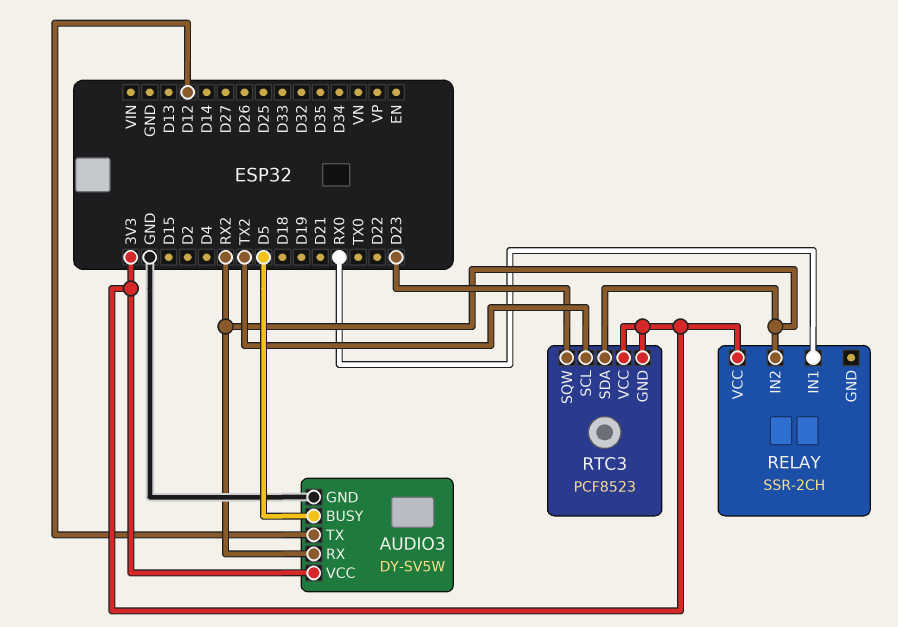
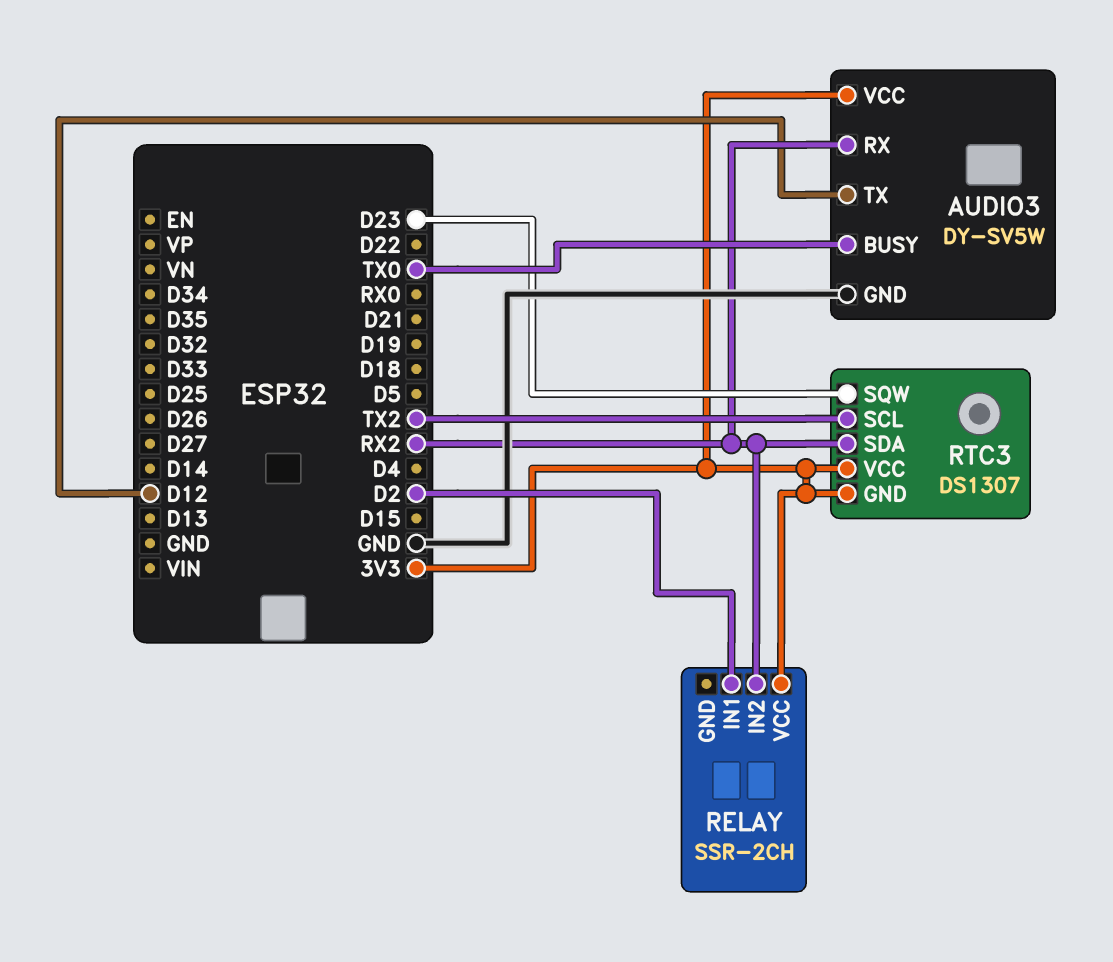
AUDIO3 pin BUSY: D5 -> TX0
RELAY pin IN1: RX0 -> D2
RTC3: PCF8523 -> DS1307

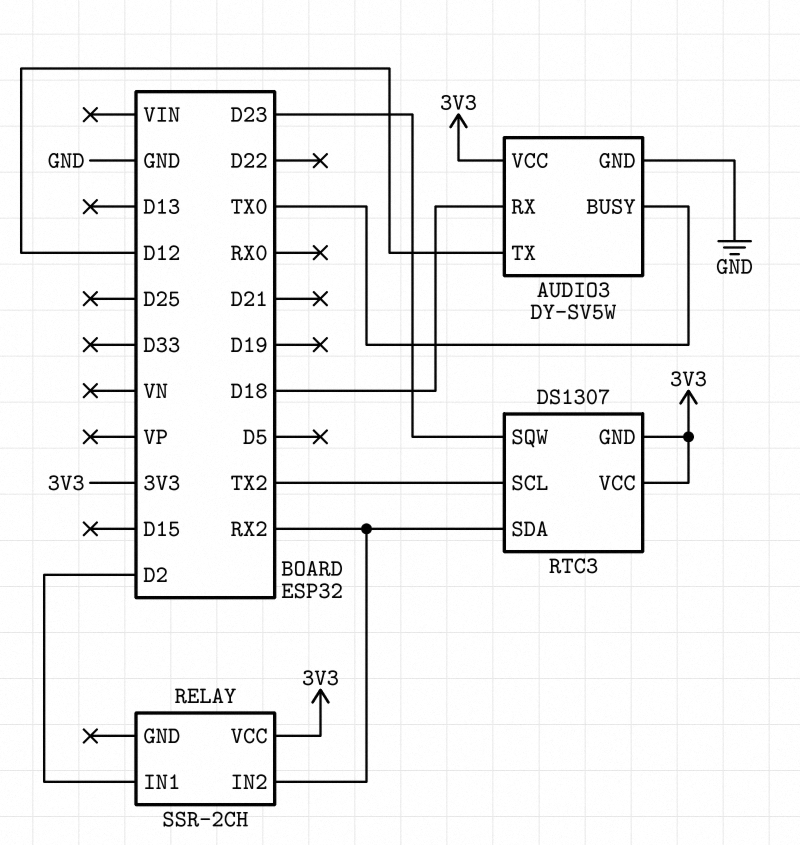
AUDIO3 pin RX: RX2 -> D18

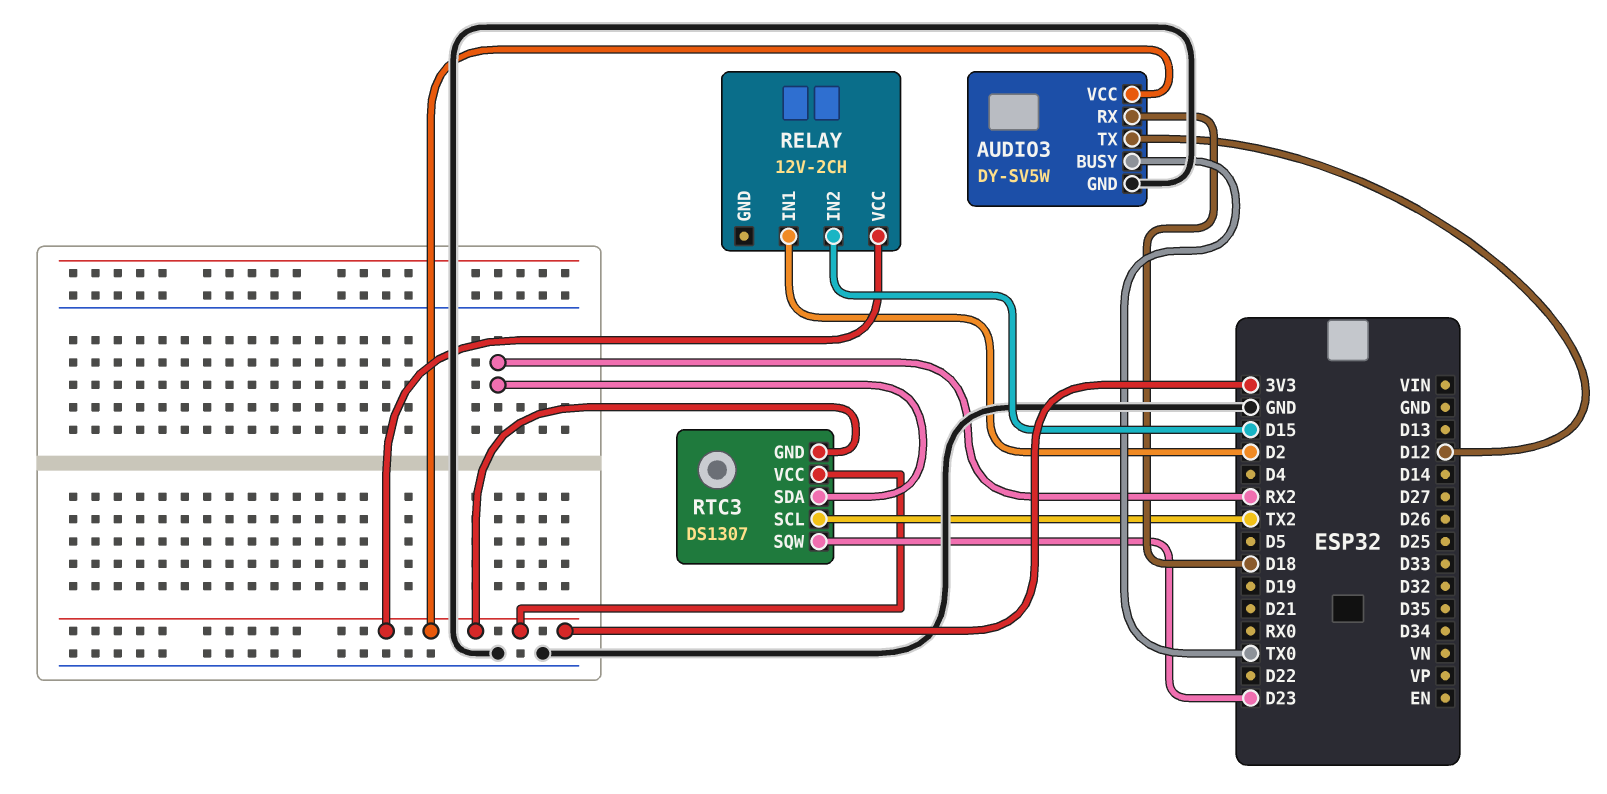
RELAY: SSR-2CH -> 12V-2CH
RELAY pin IN2: RX2 -> D15

